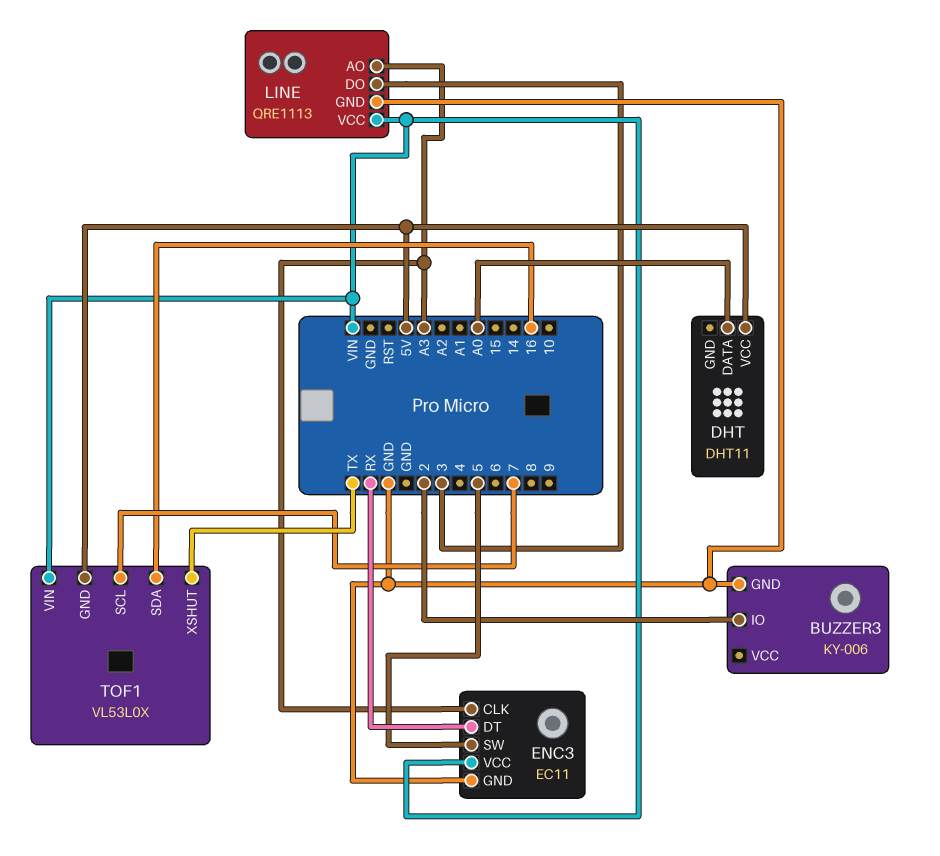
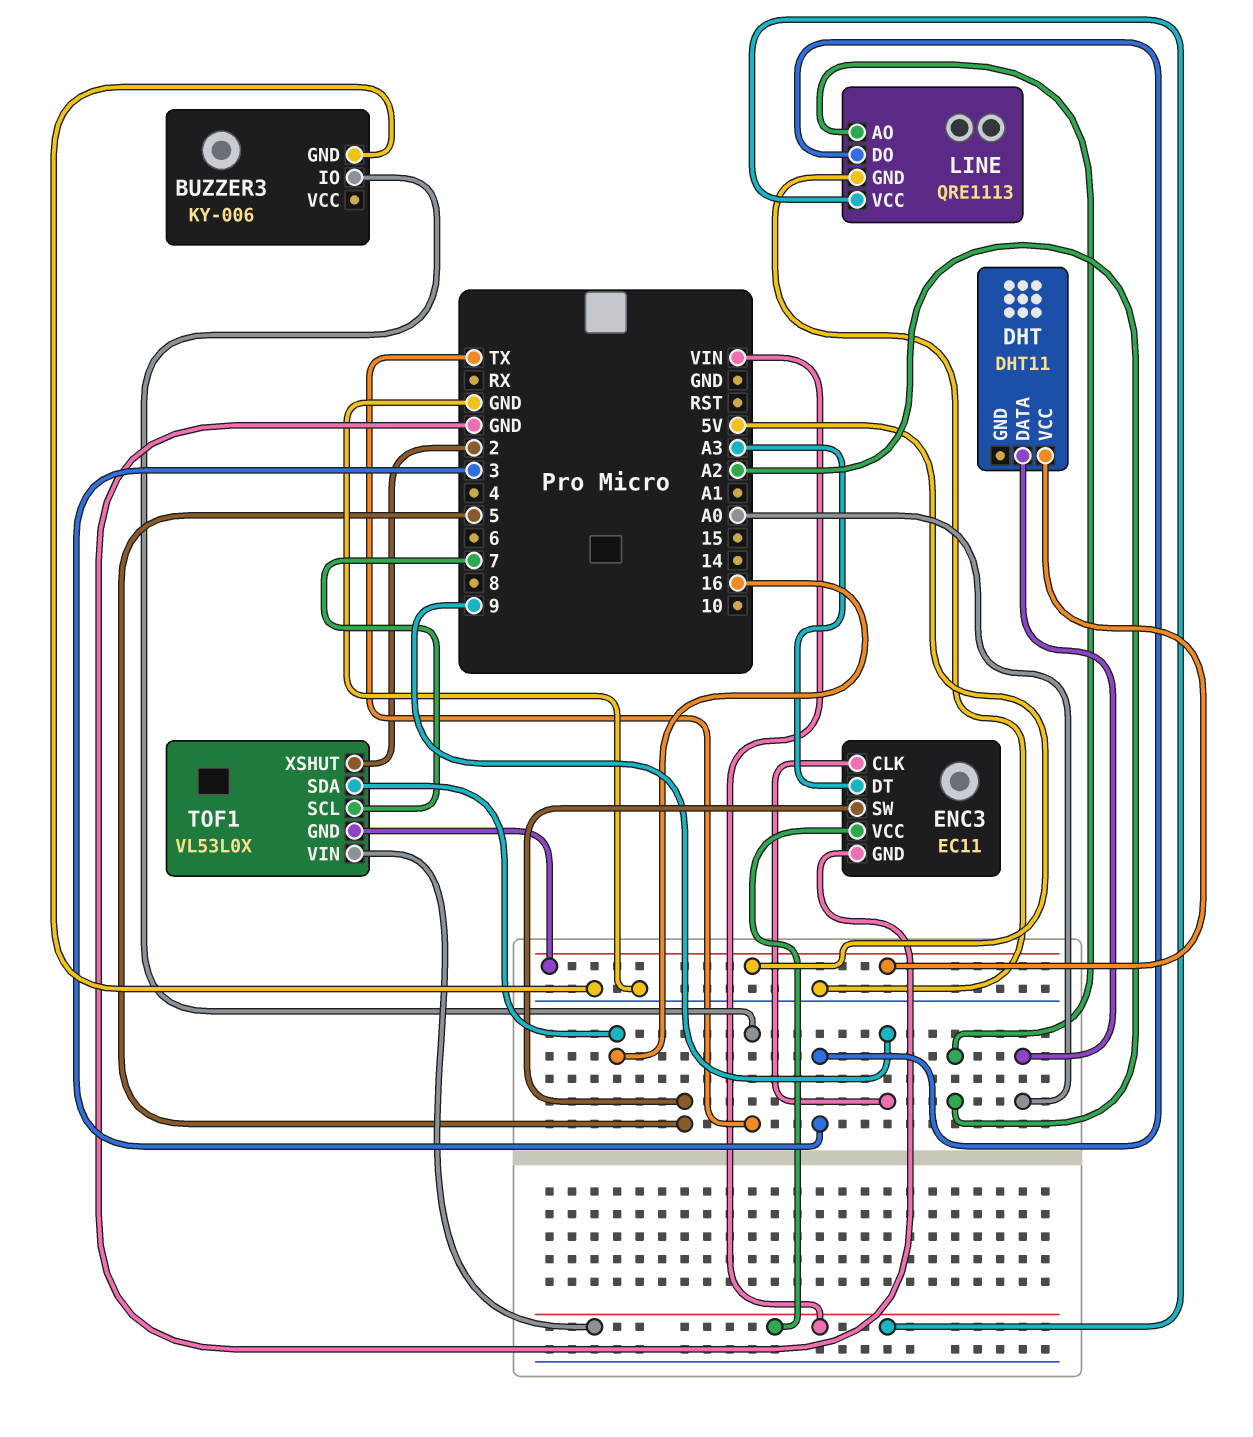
BUZZER3 pin IO: 2 -> TX
ENC3 pin CLK: A3 -> 9
ENC3 pin DT: RX -> A3
LINE pin AO: A3 -> A2
TOF1 pin XSHUT: TX -> 2

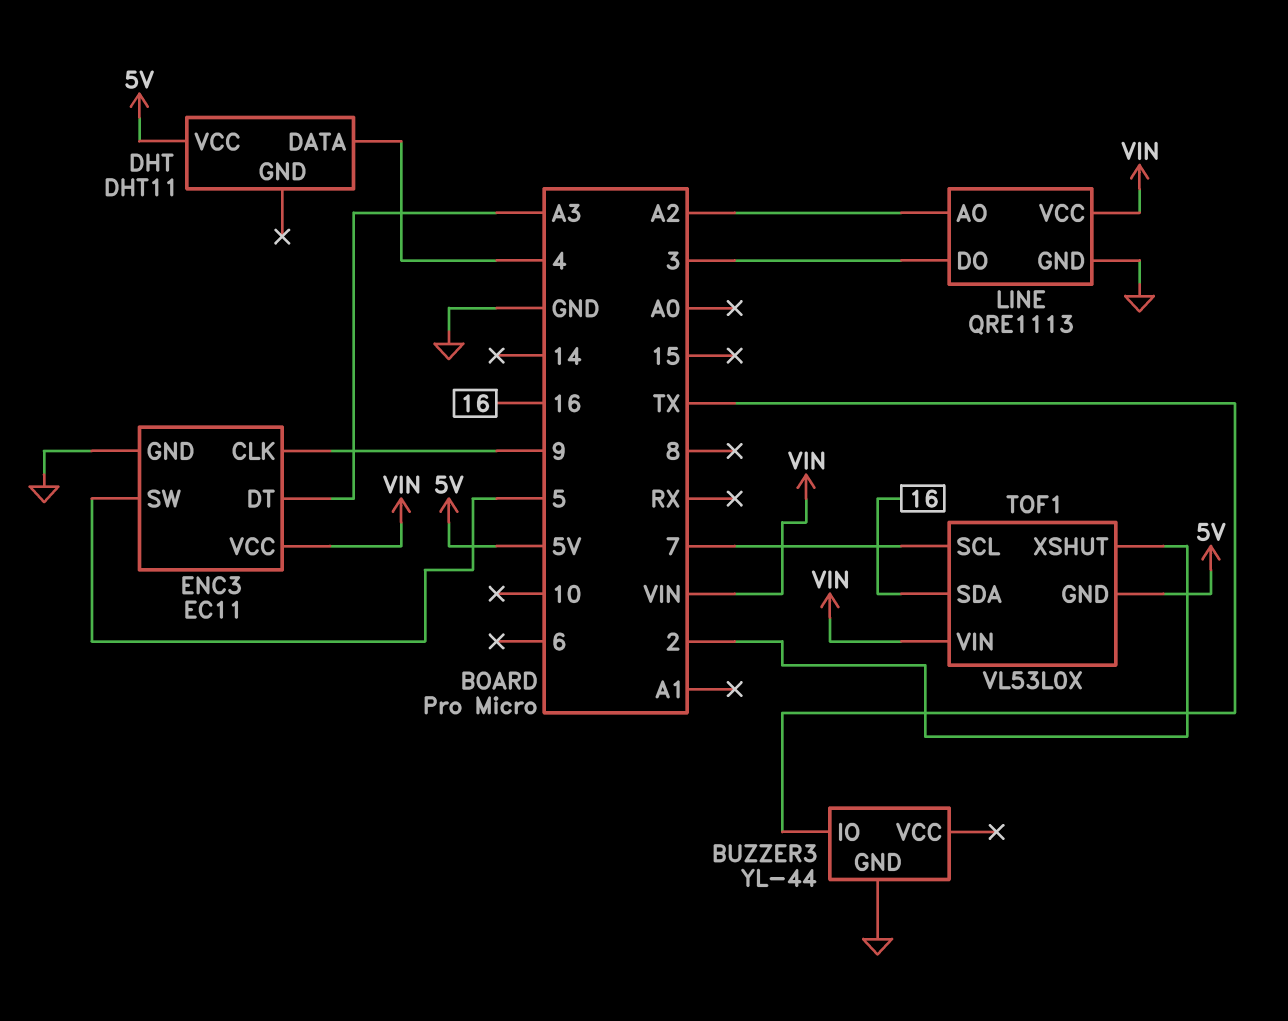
BUZZER3: KY-006 -> YL-44
DHT pin DATA: A0 -> 4

